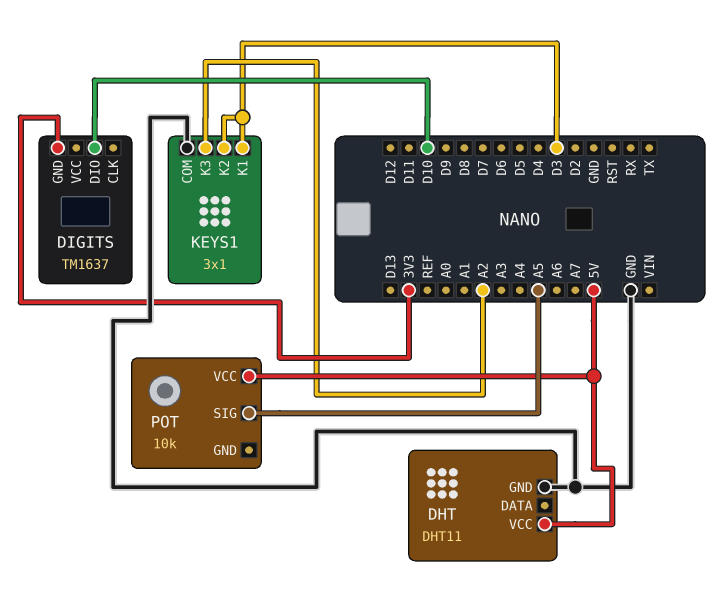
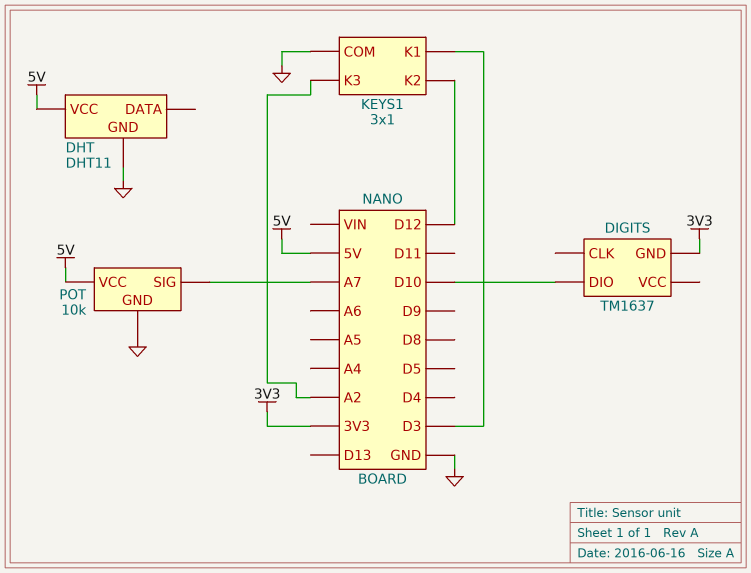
KEYS1 pin K2: D3 -> D12
POT pin GND: none -> GND
POT pin SIG: A5 -> A7

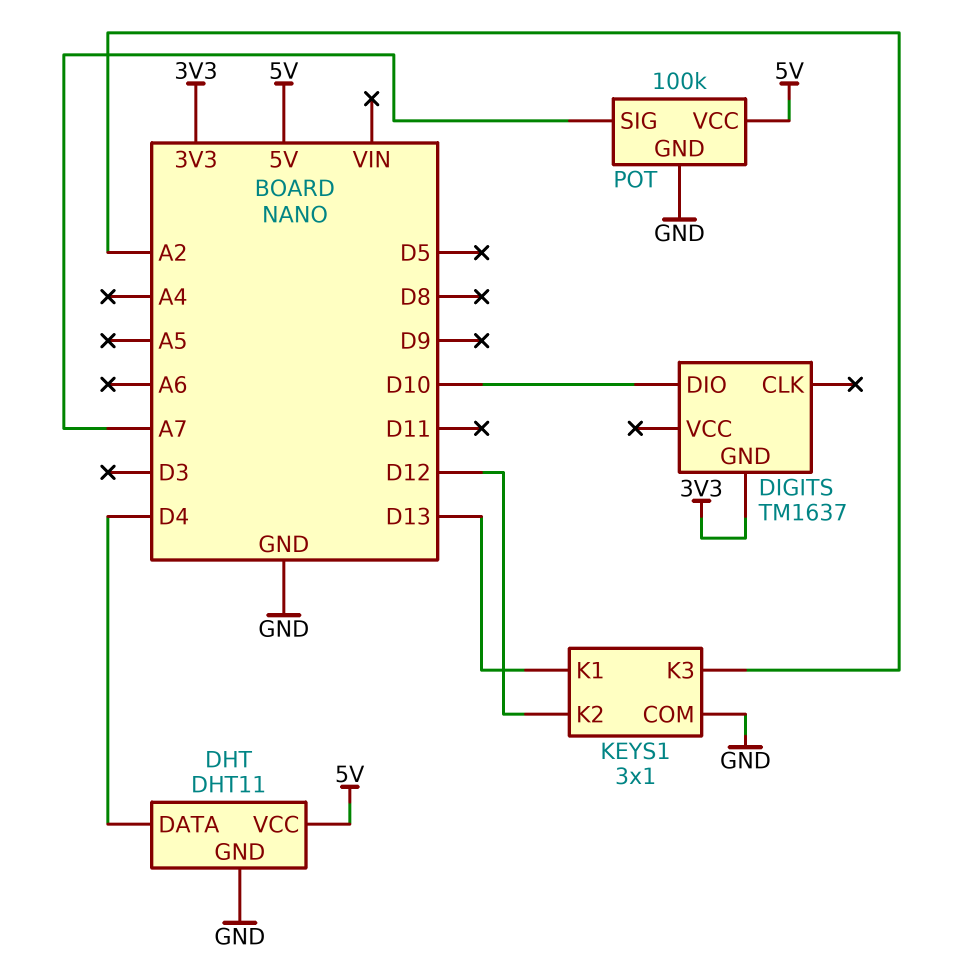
DHT pin DATA: none -> D4
KEYS1 pin K1: D3 -> D13
POT: 10k -> 100k

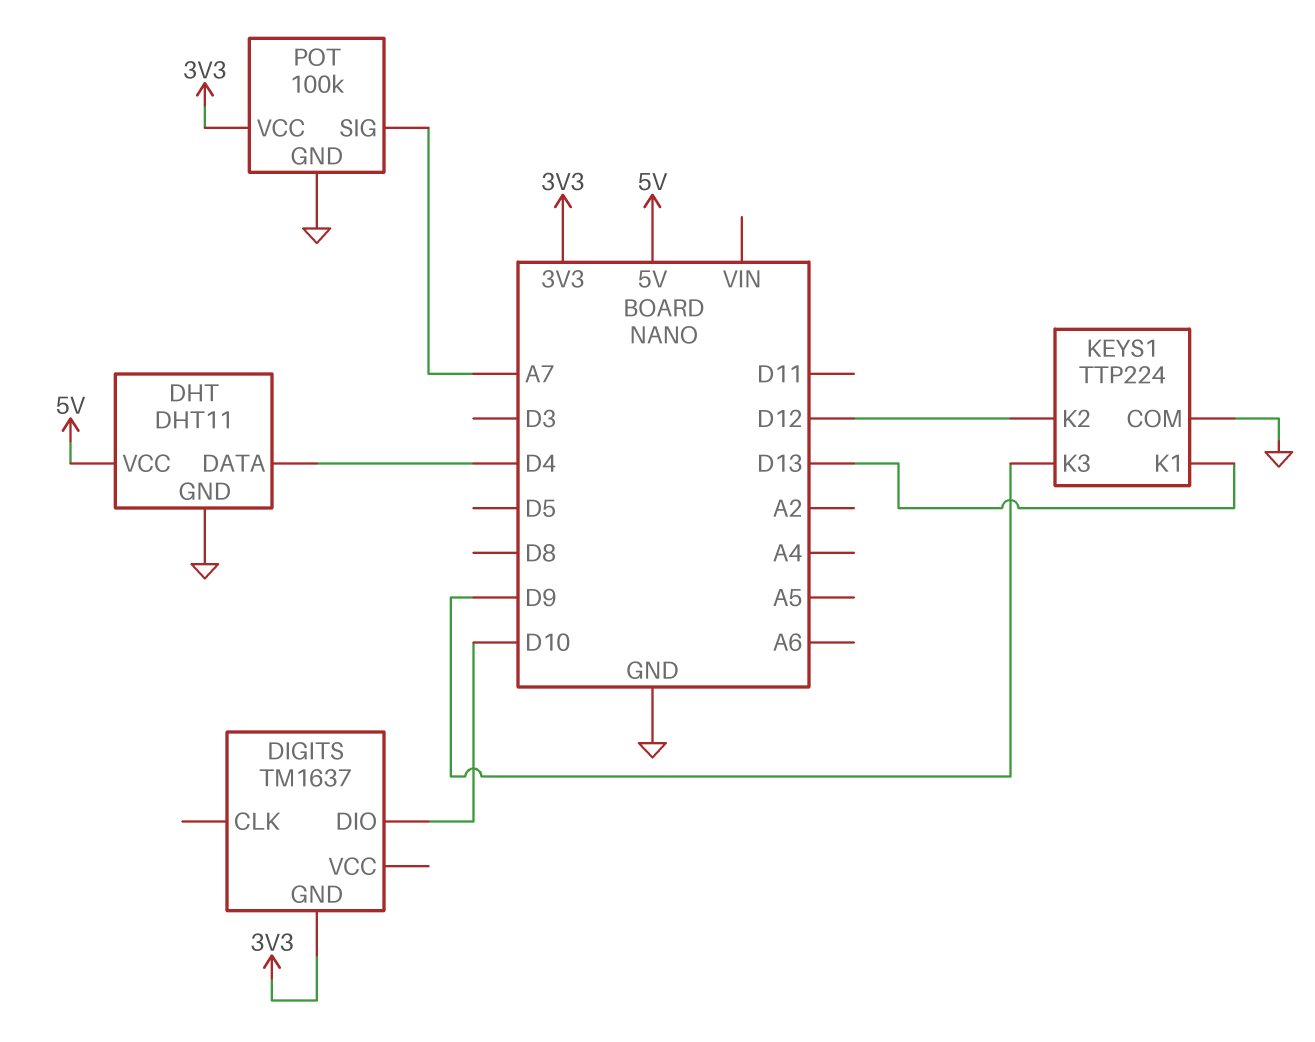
KEYS1: 3x1 -> TTP224
KEYS1 pin K3: A2 -> D9
POT pin VCC: 5V -> 3V3

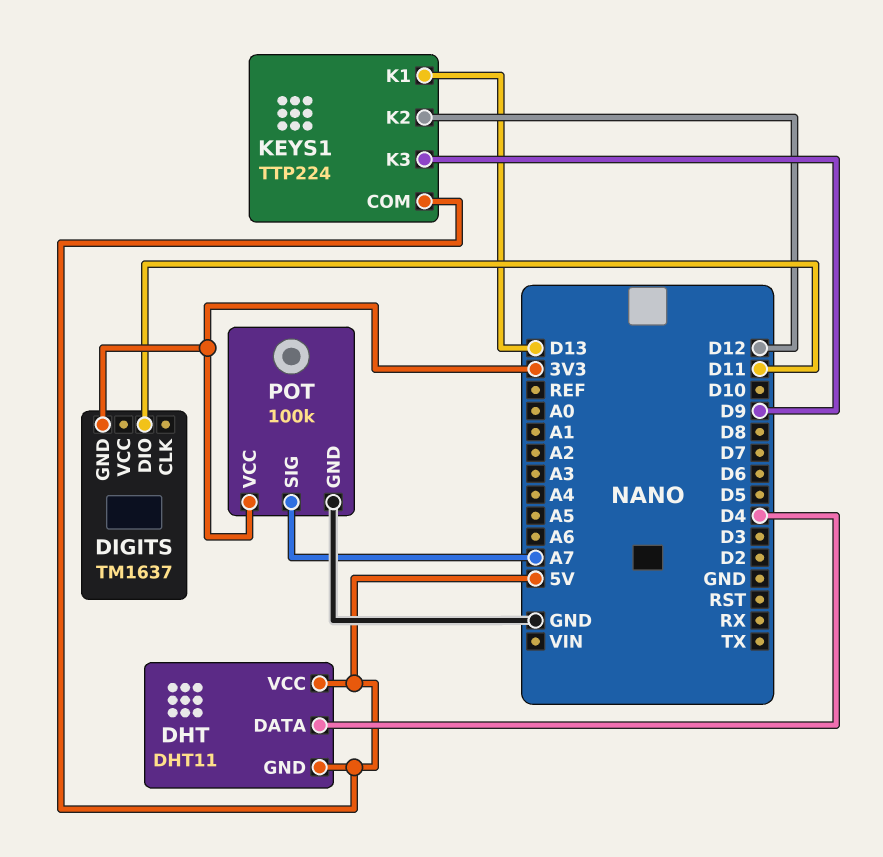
DHT pin GND: GND -> 5V
DIGITS pin DIO: D10 -> D11
KEYS1 pin COM: GND -> 5V

